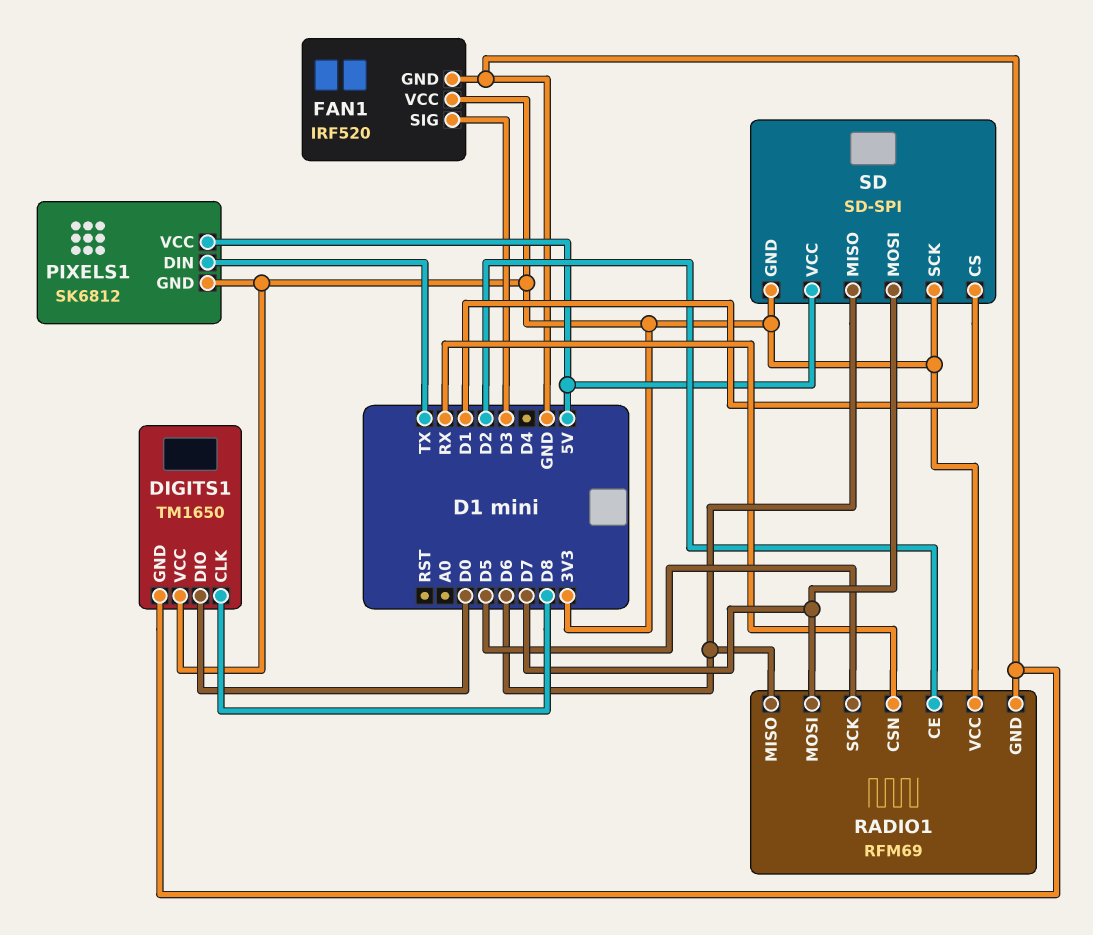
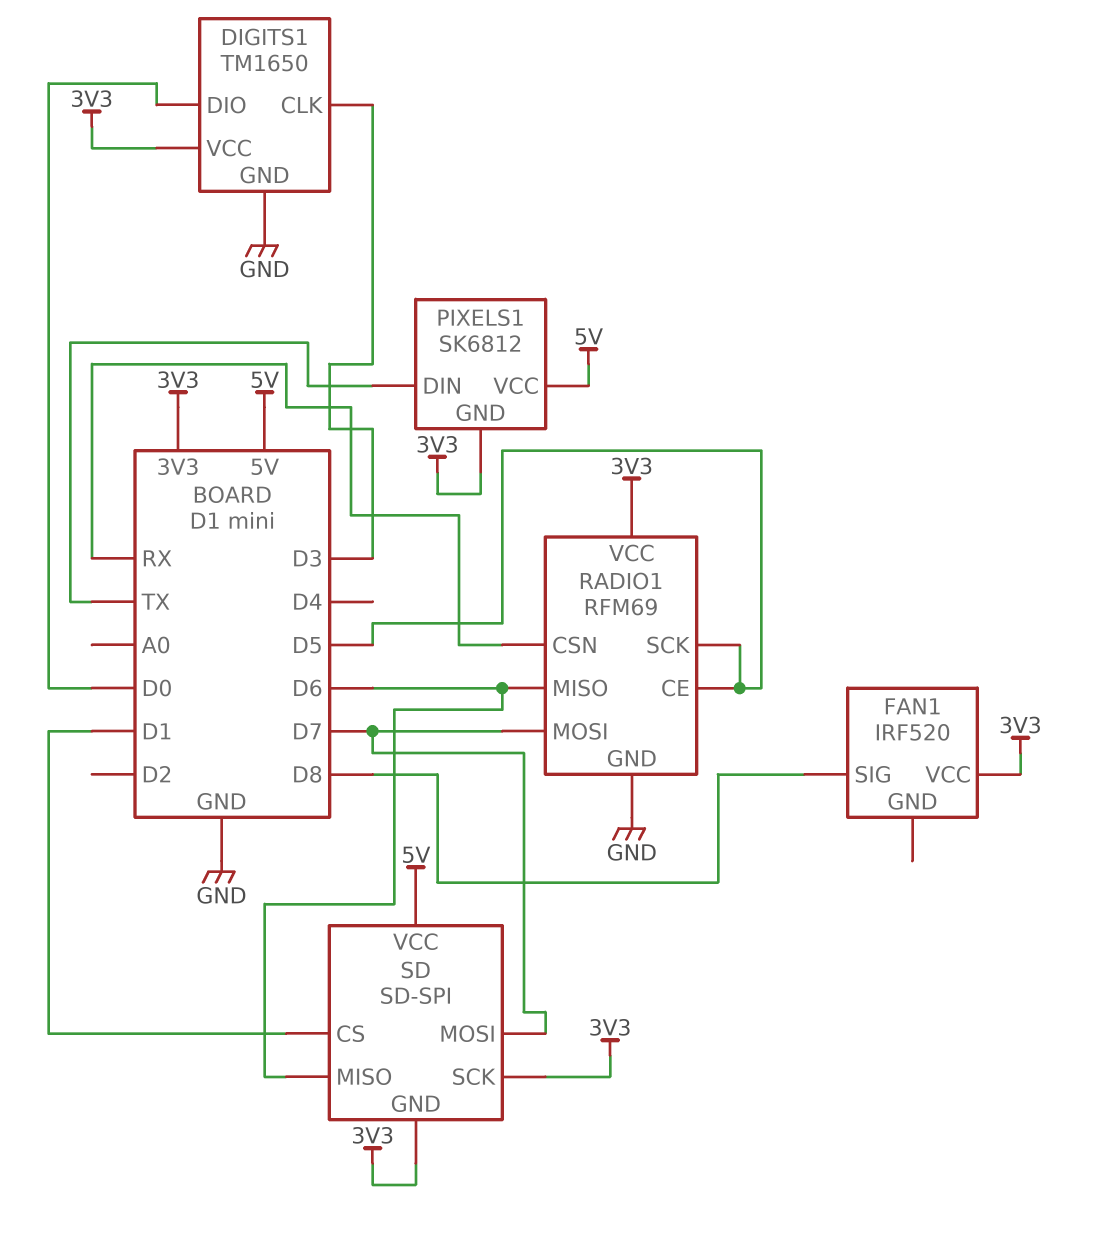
DIGITS1 pin CLK: D8 -> D3
FAN1 pin GND: GND -> none
FAN1 pin SIG: D3 -> D8
RADIO1 pin CE: D2 -> D5

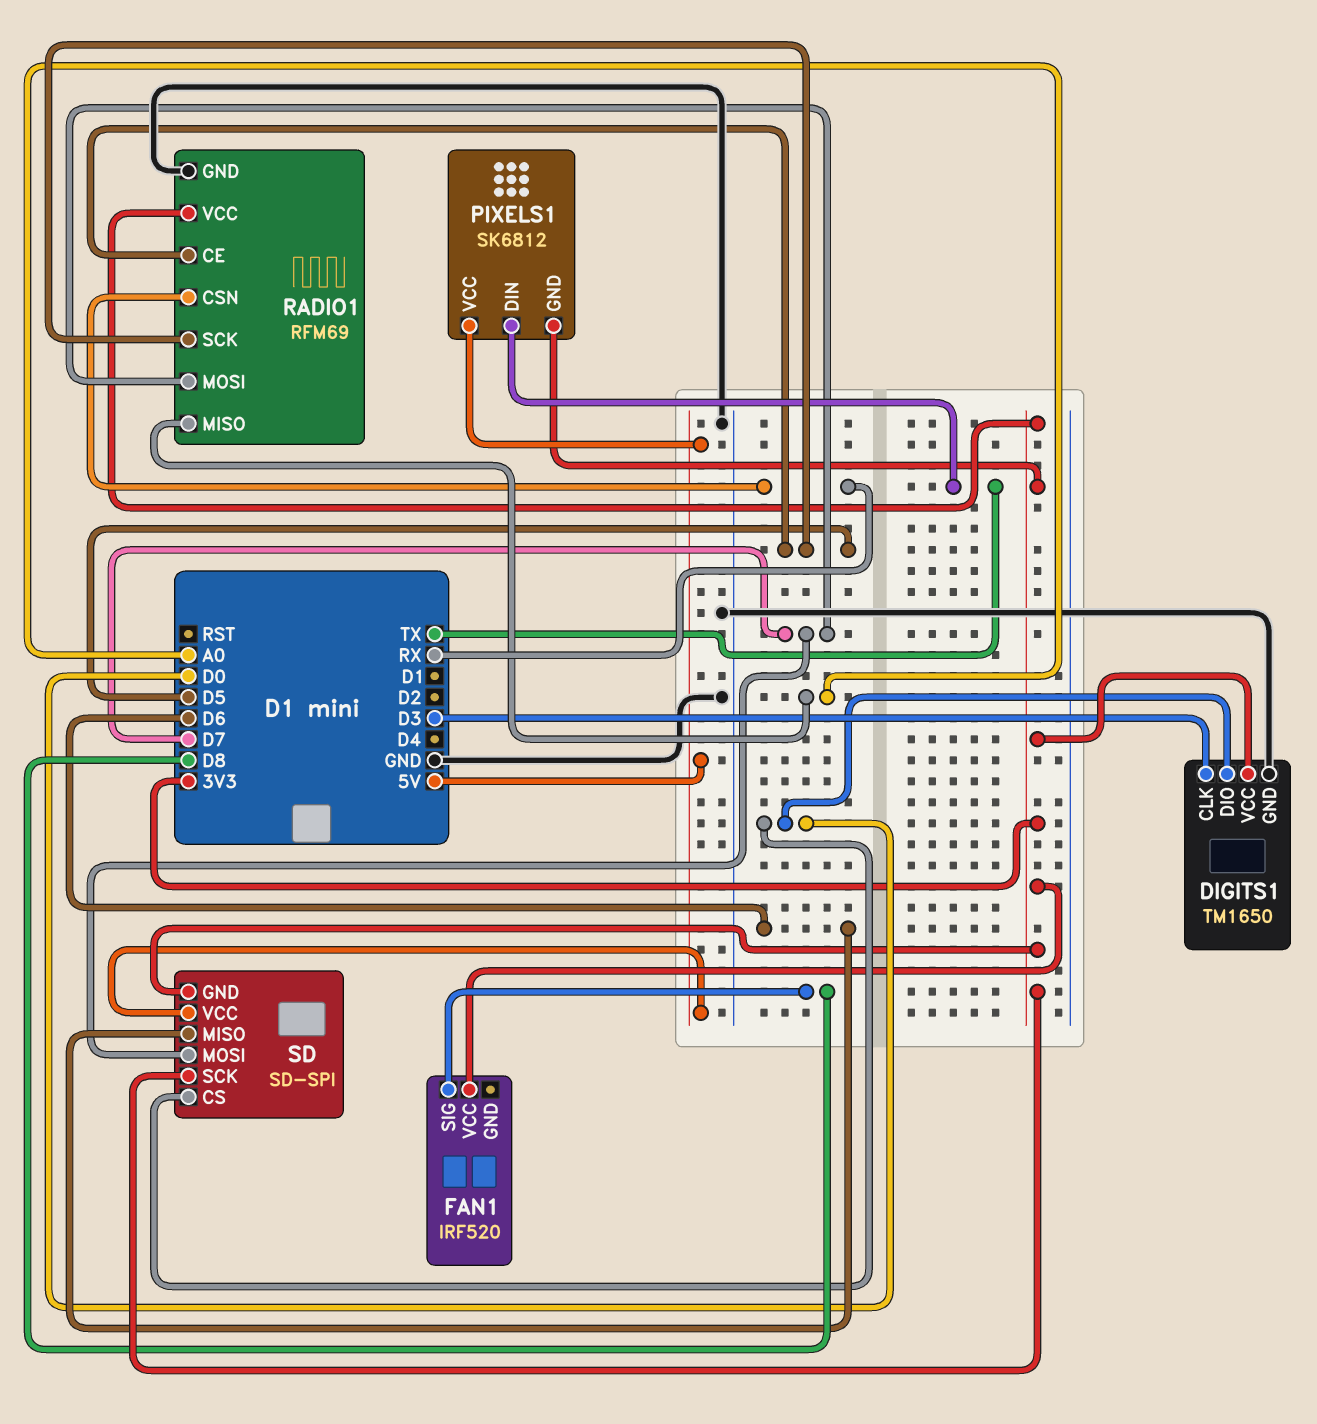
RADIO1 pin MISO: D6 -> A0
SD pin CS: D1 -> D0

